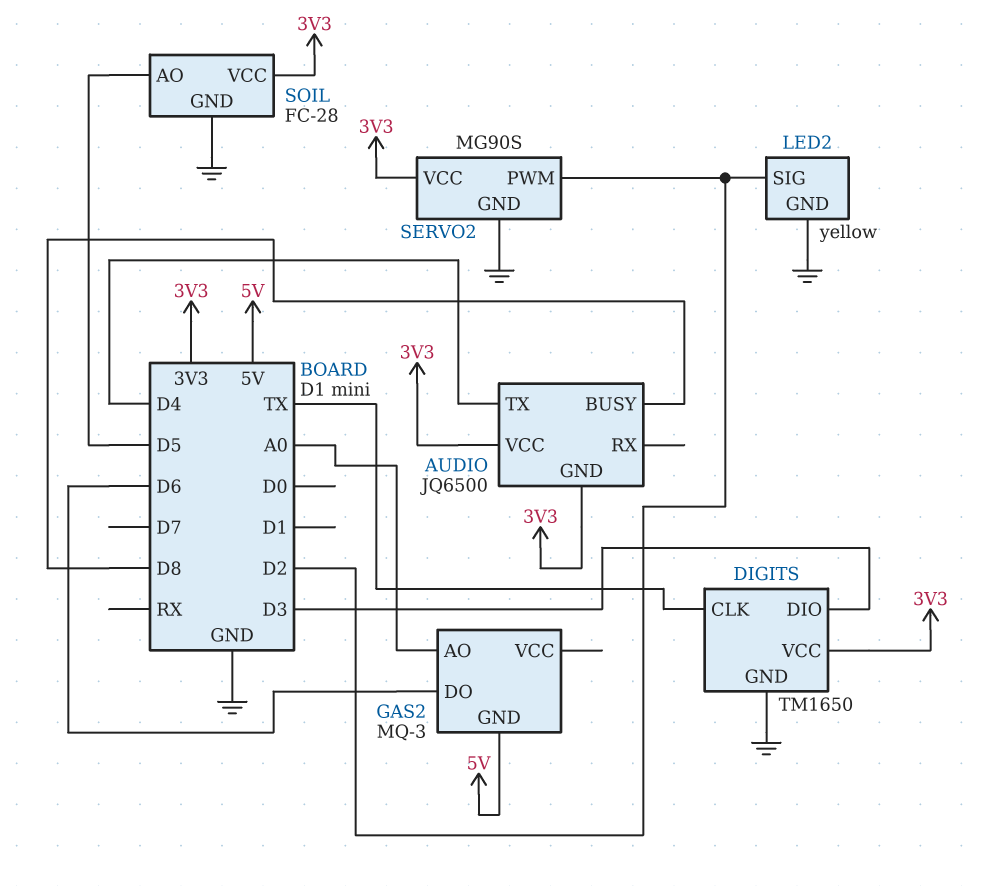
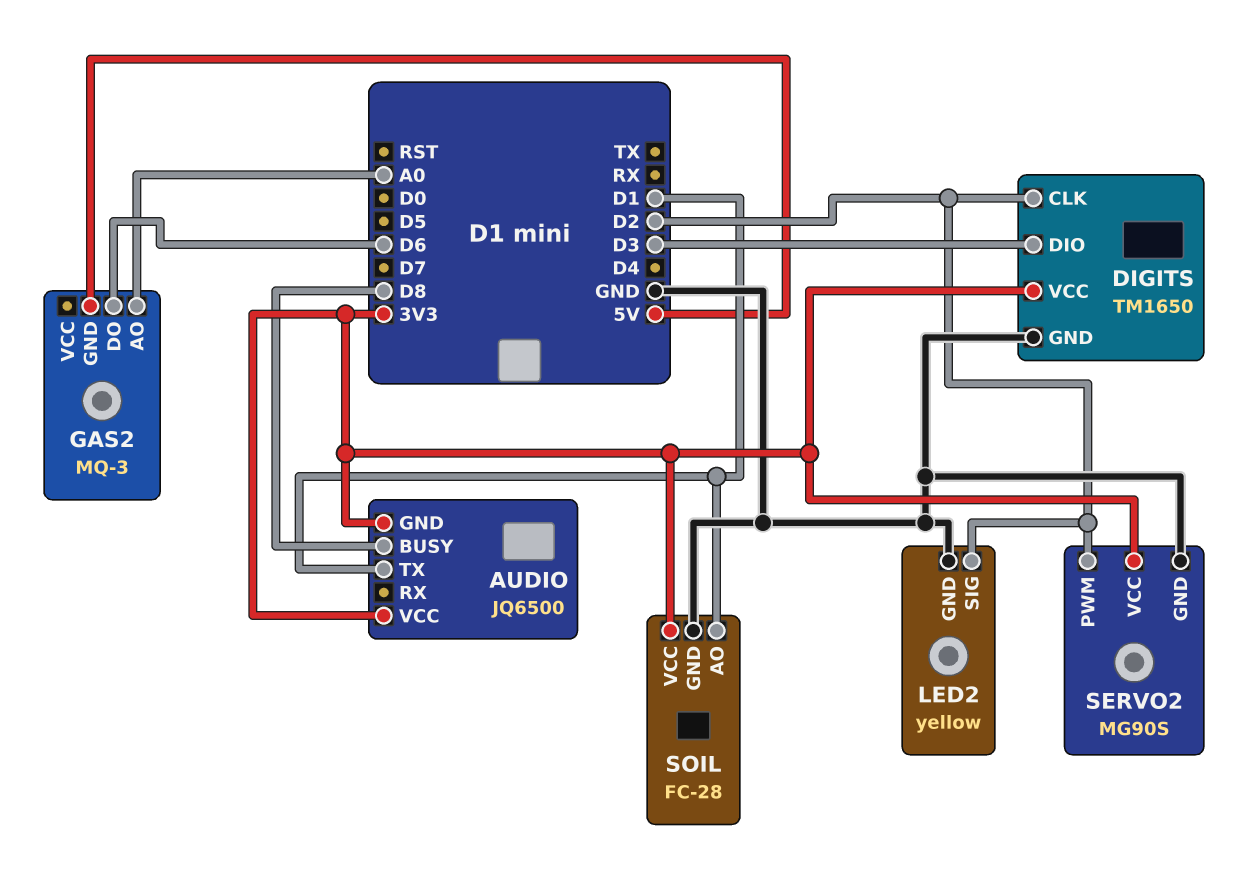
AUDIO pin TX: D4 -> D1
DIGITS pin CLK: TX -> D2
SOIL pin AO: D5 -> D1

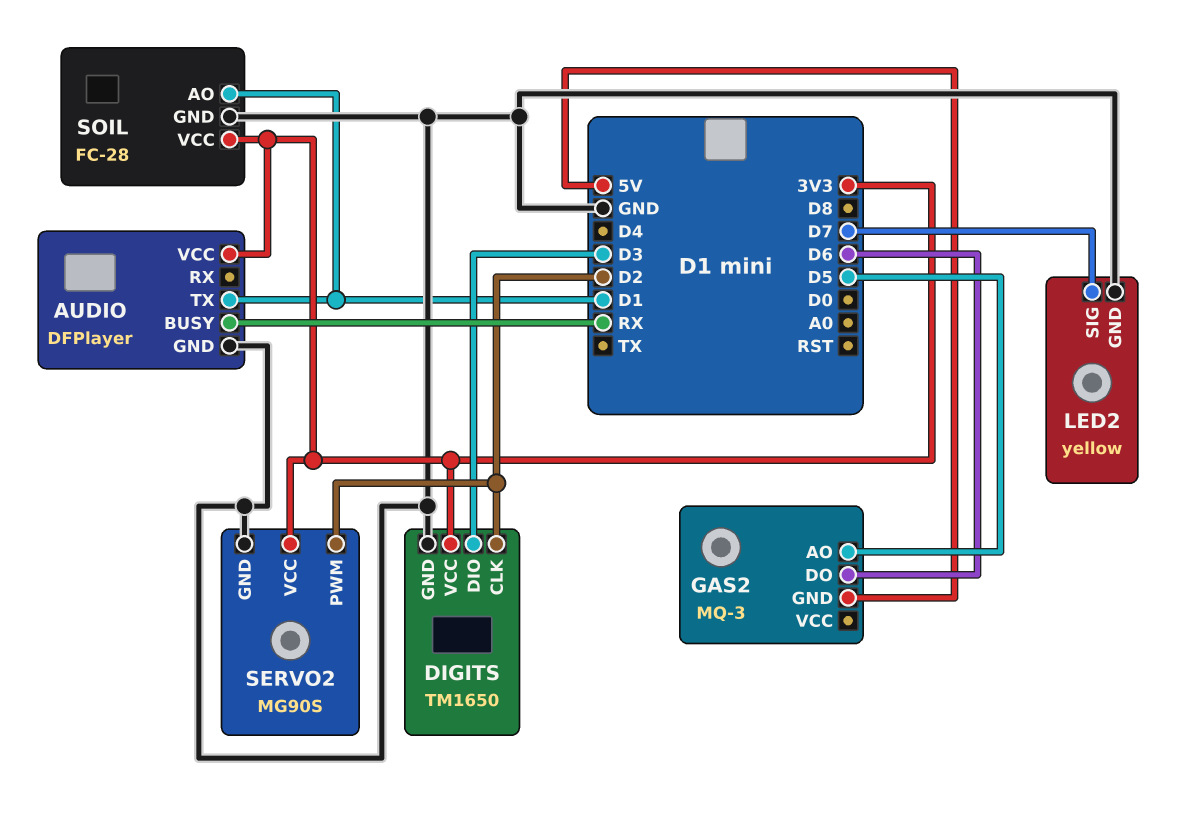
AUDIO: JQ6500 -> DFPlayer
AUDIO pin BUSY: D8 -> RX
AUDIO pin GND: 3V3 -> GND
GAS2 pin AO: A0 -> D5
LED2 pin SIG: D2 -> D7

